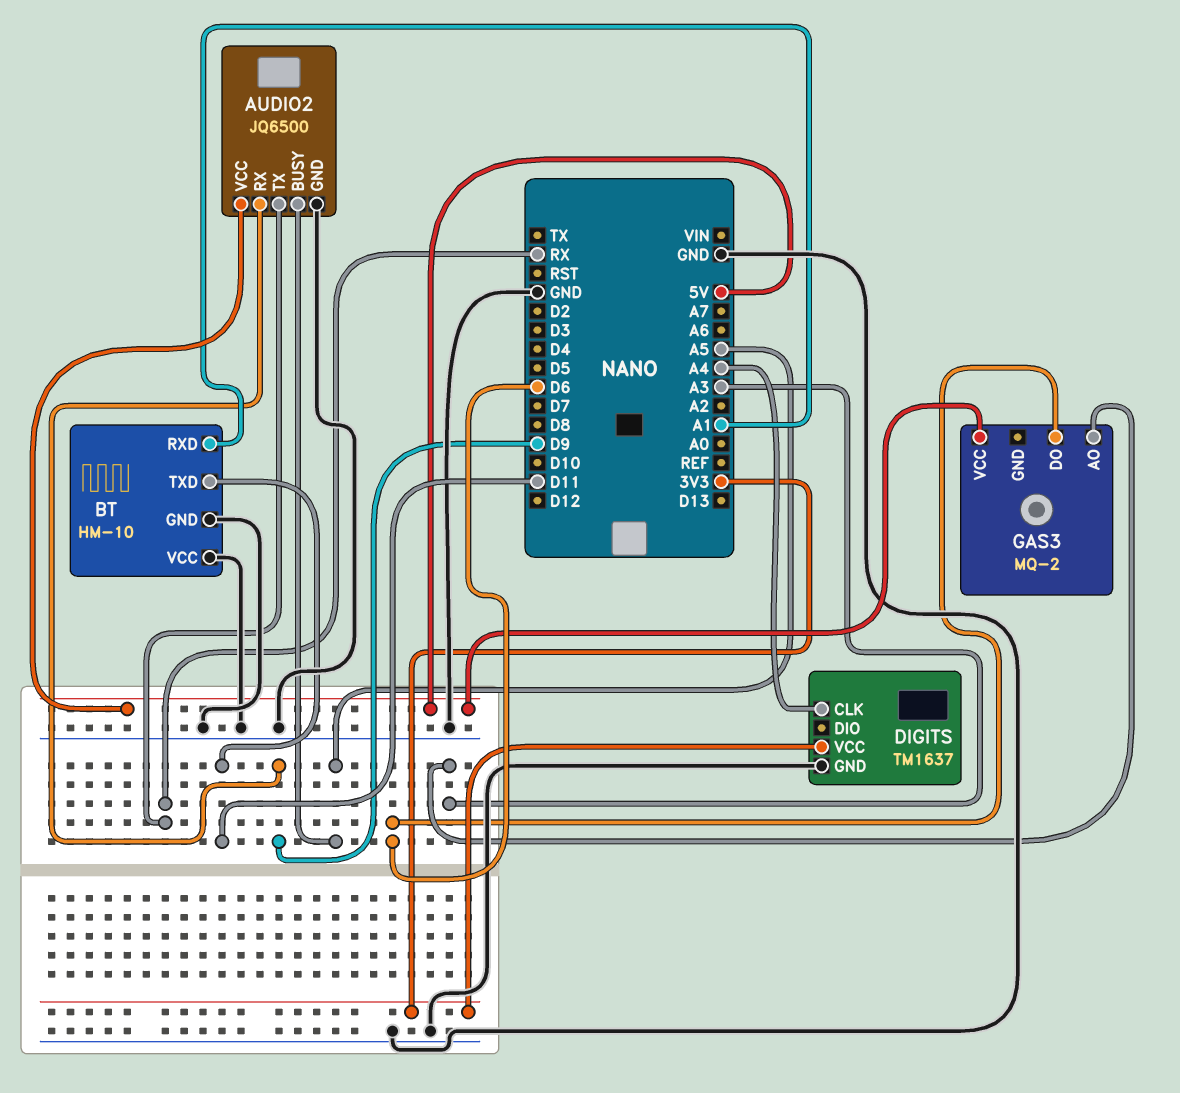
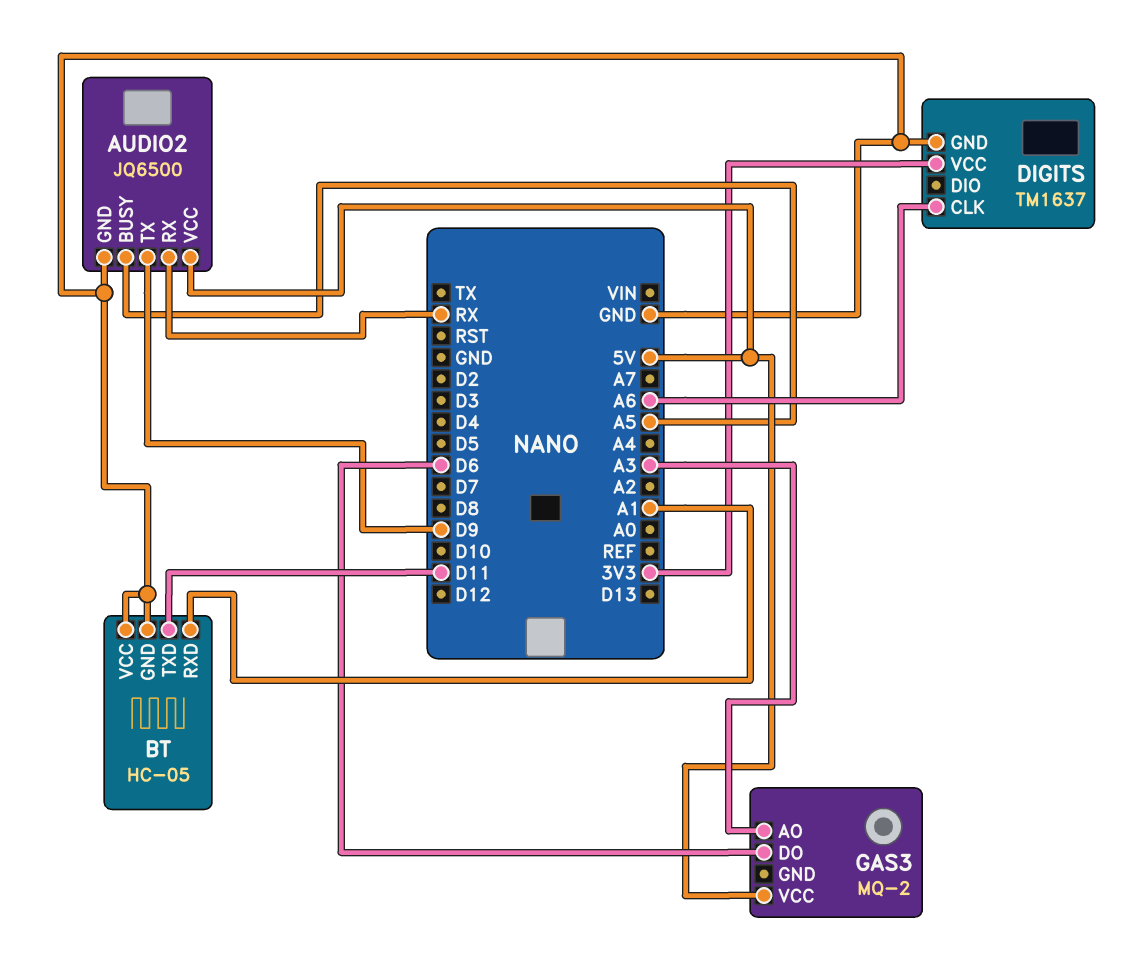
AUDIO2 pin RX: D9 -> RX
AUDIO2 pin TX: RX -> D9
BT: HM-10 -> HC-05
DIGITS pin CLK: A4 -> A6

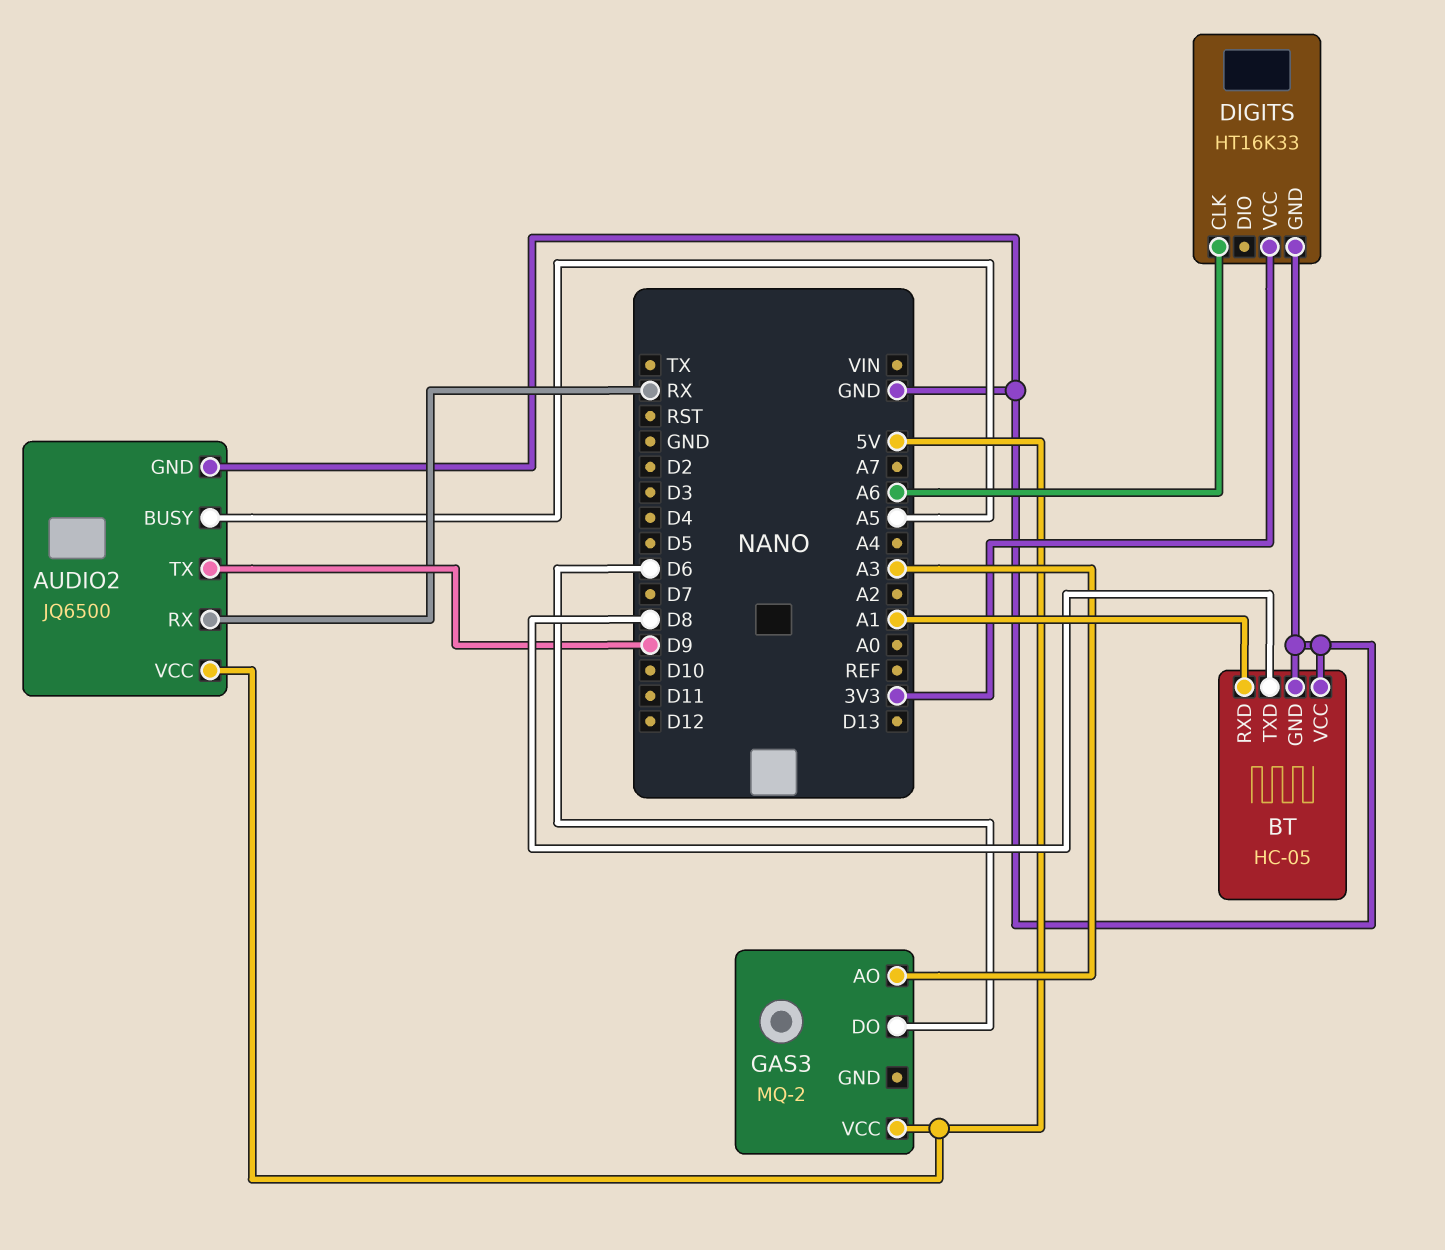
BT pin TXD: D11 -> D8
DIGITS: TM1637 -> HT16K33

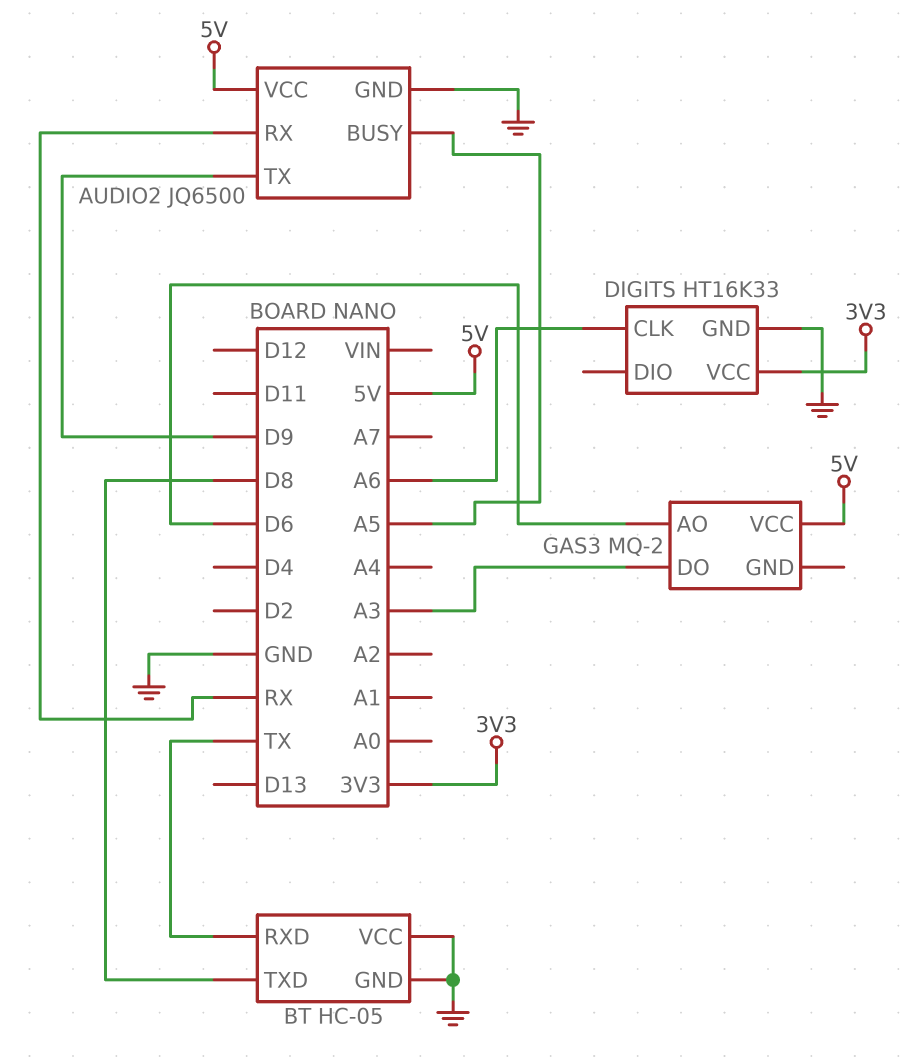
BT pin RXD: A1 -> TX
GAS3 pin AO: A3 -> D6
GAS3 pin DO: D6 -> A3

